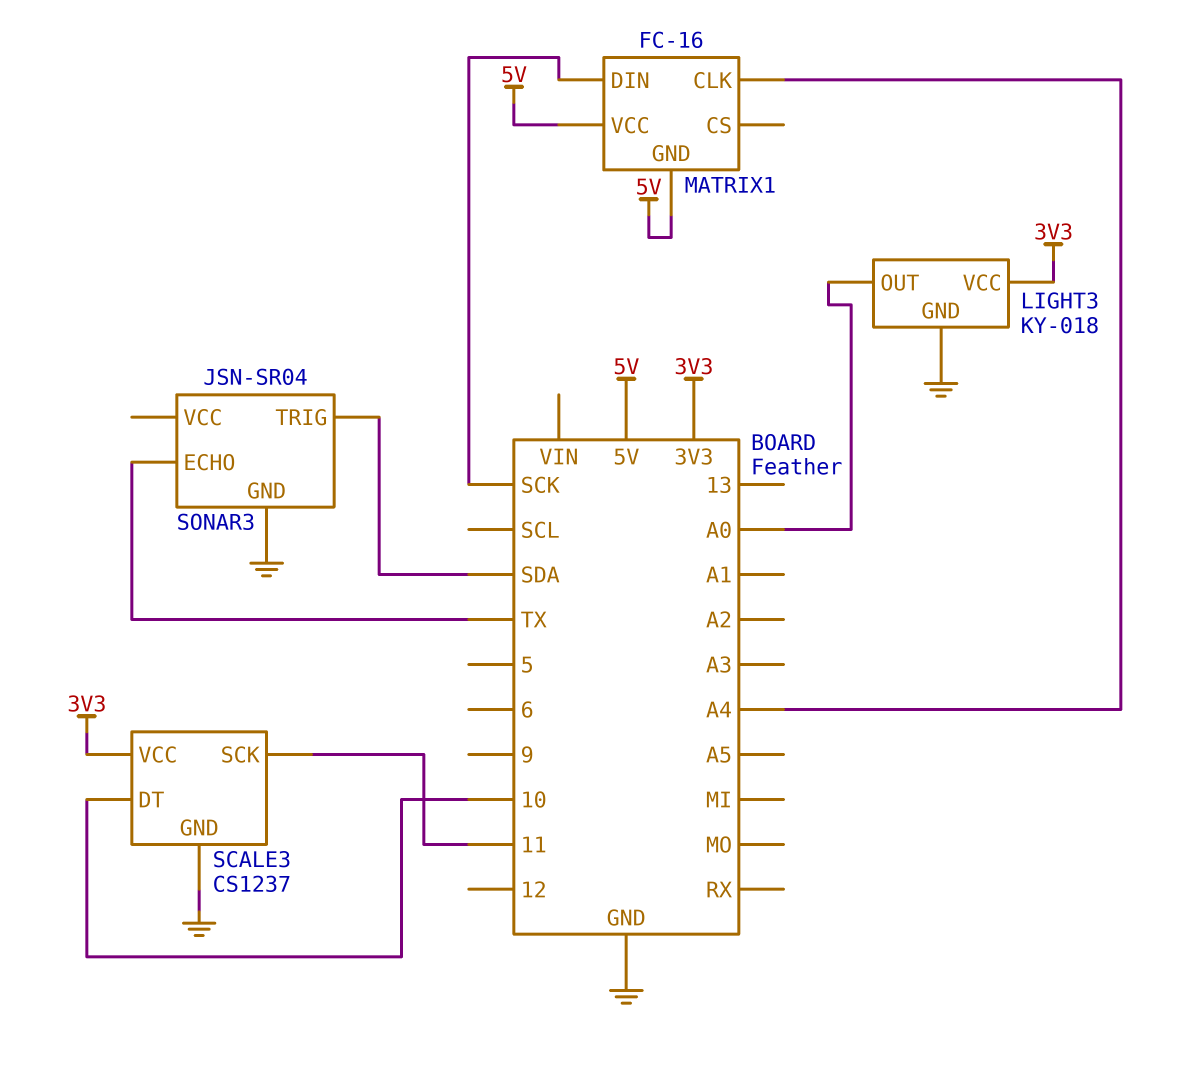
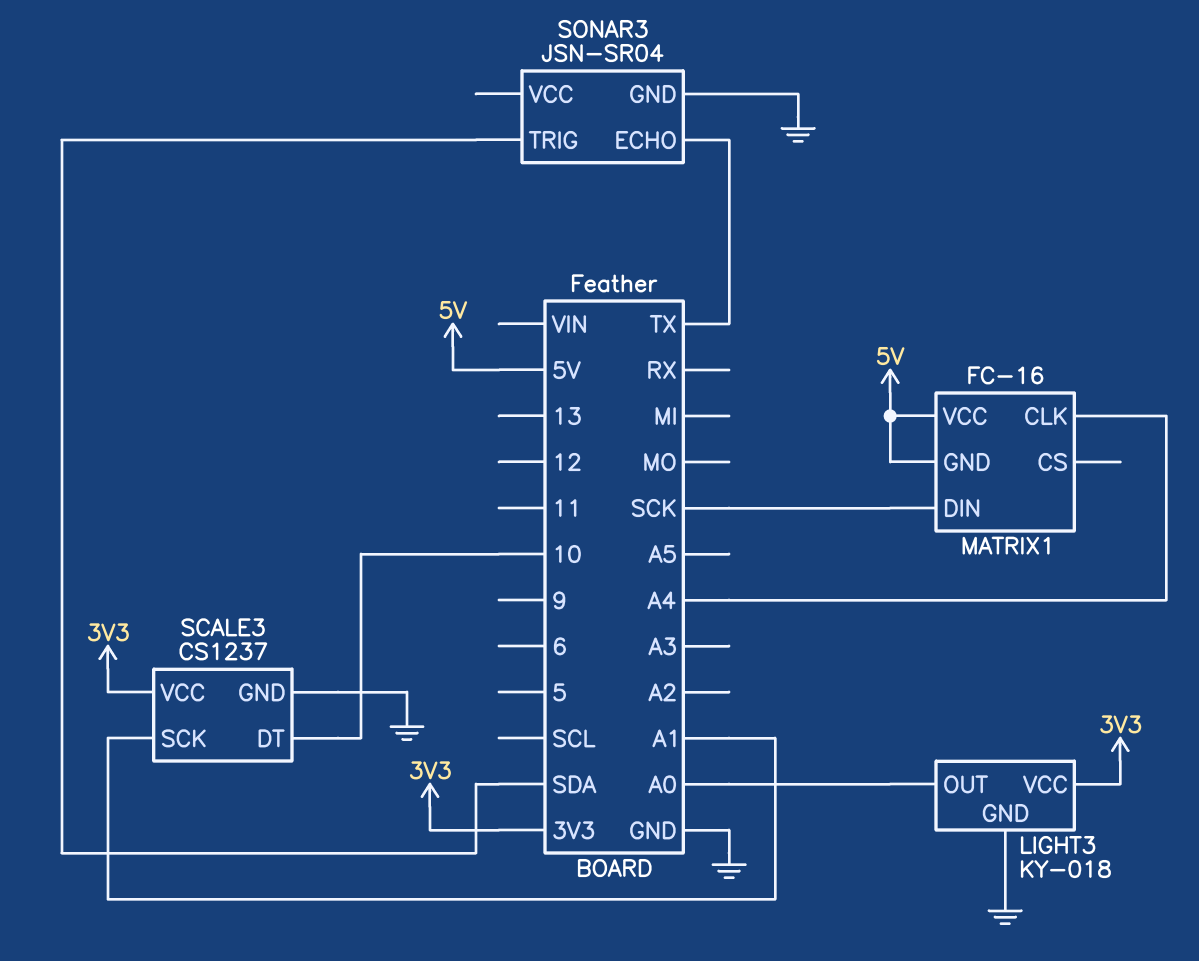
SCALE3 pin SCK: 11 -> A1

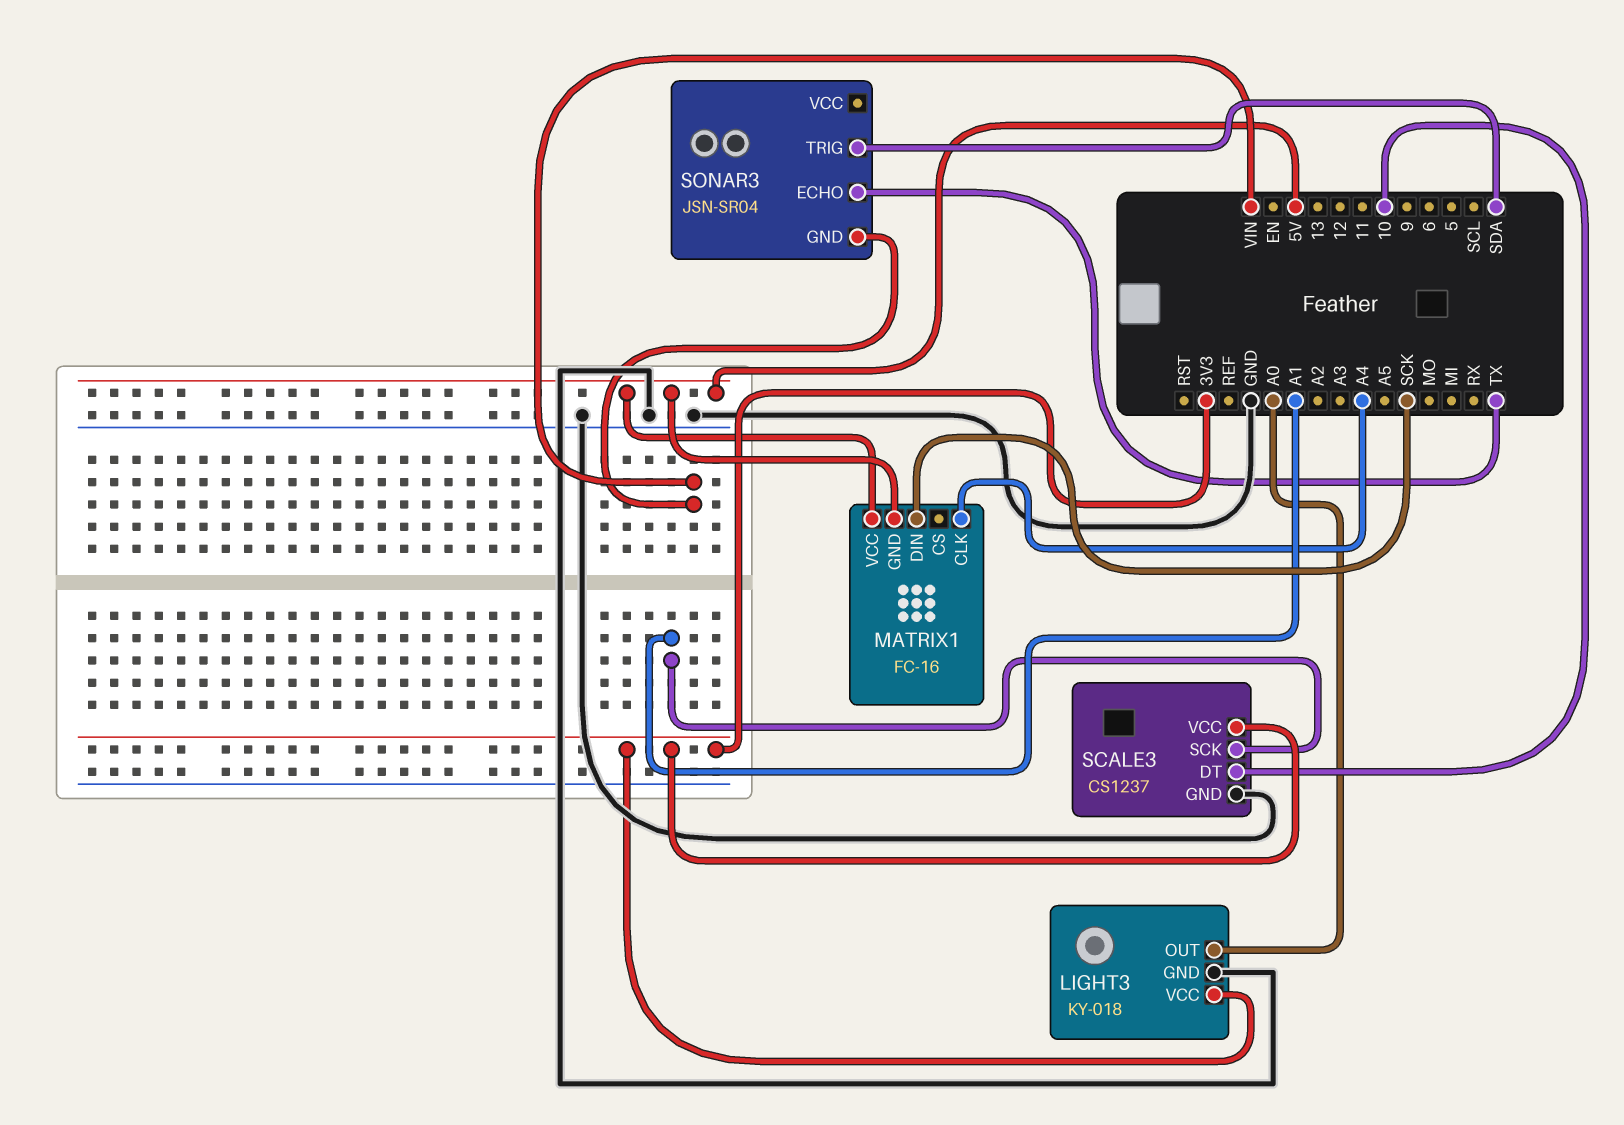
SONAR3 pin GND: GND -> VIN

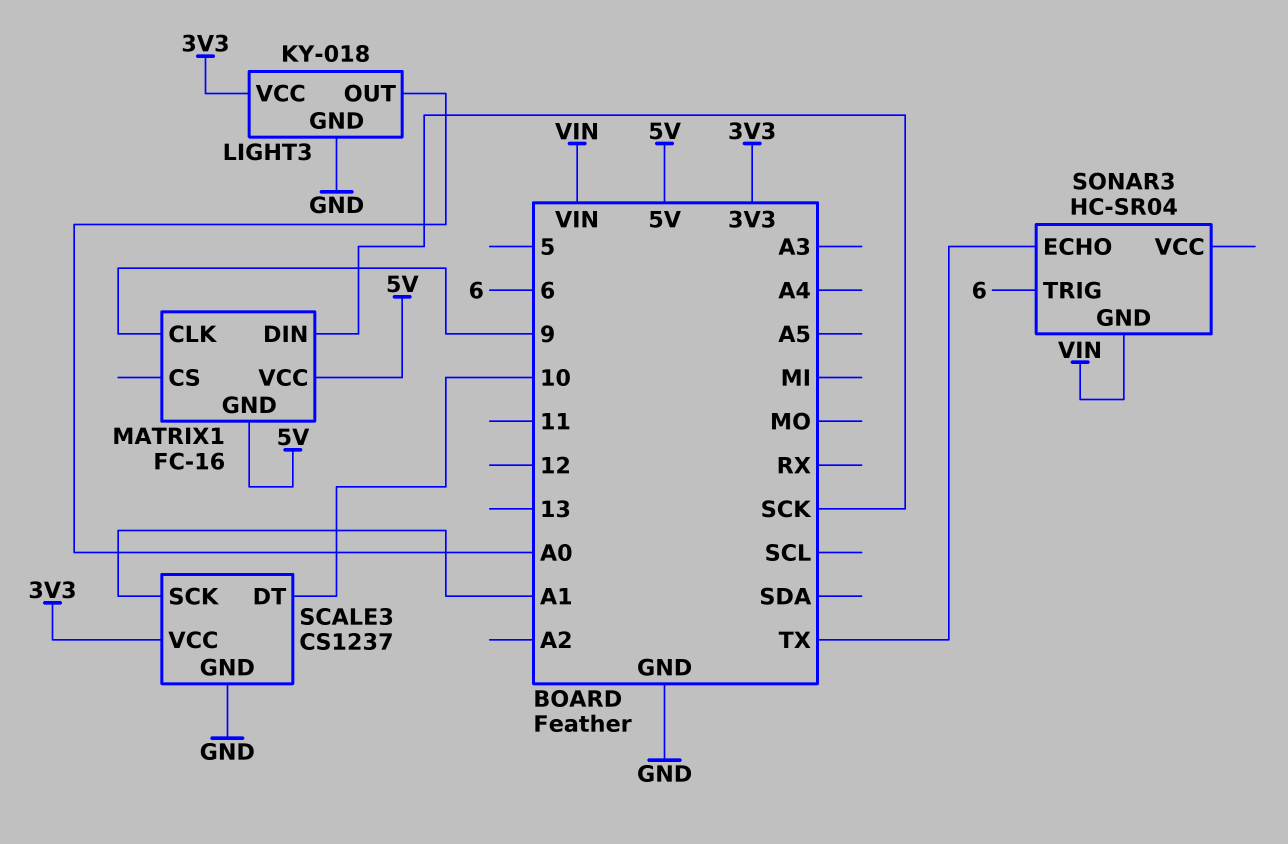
MATRIX1 pin CLK: A4 -> 9
SONAR3: JSN-SR04 -> HC-SR04
SONAR3 pin TRIG: SDA -> 6

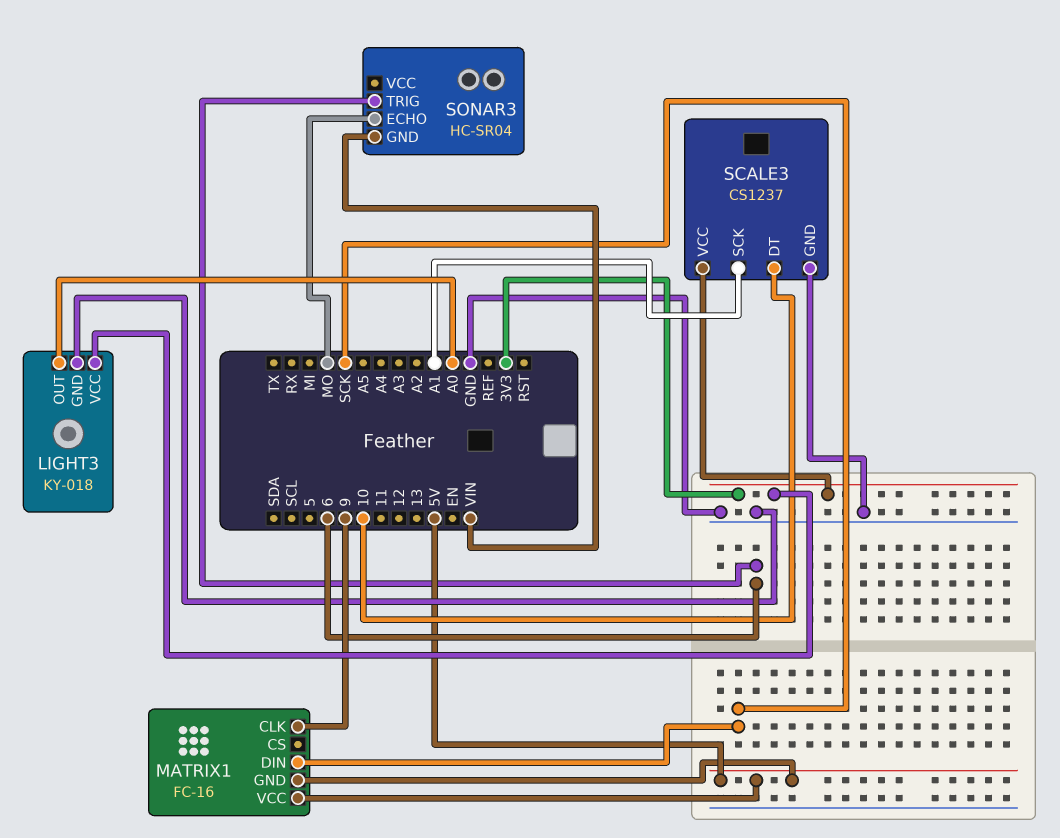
SONAR3 pin ECHO: TX -> MO

